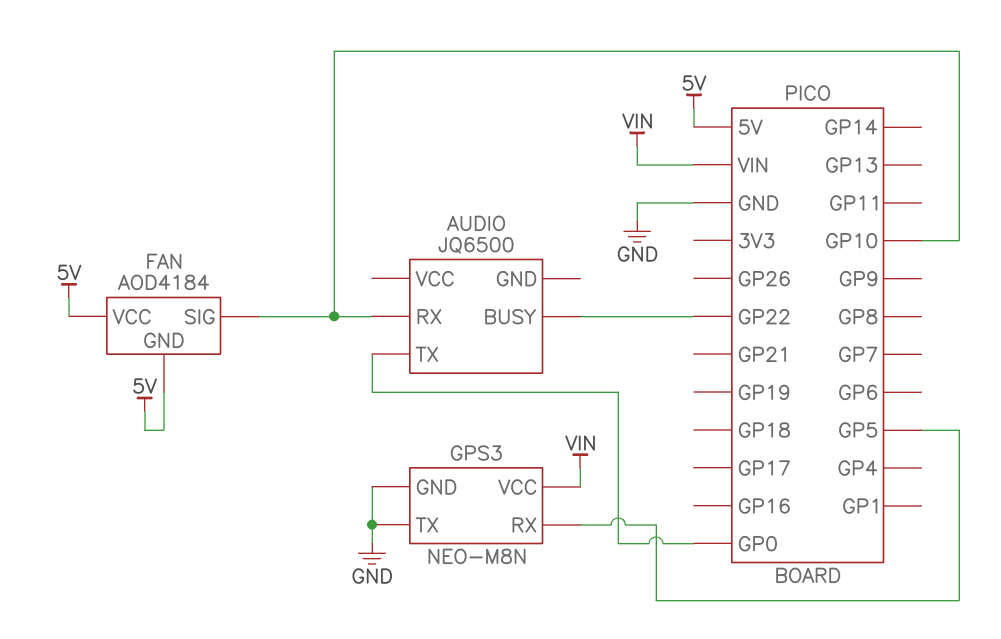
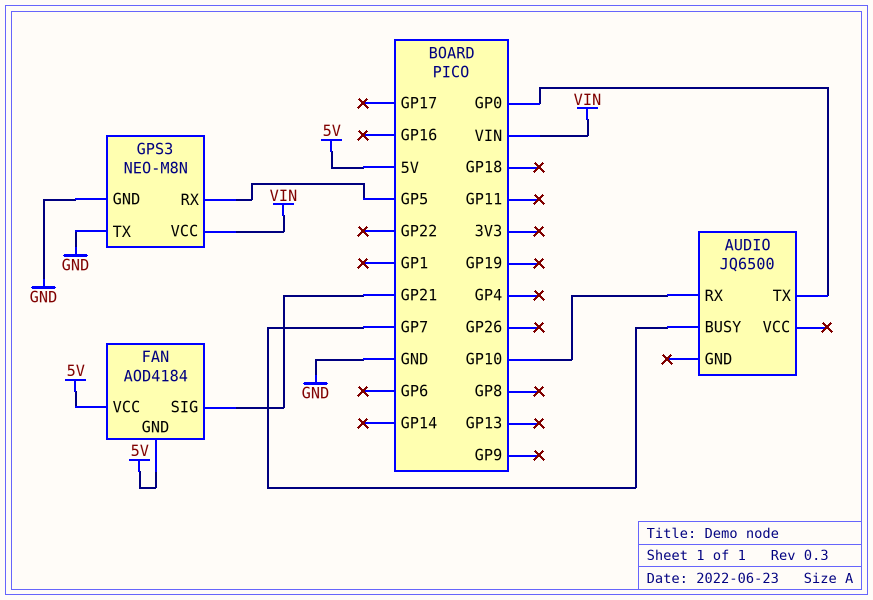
AUDIO pin BUSY: GP22 -> GP7
FAN pin SIG: GP10 -> GP21

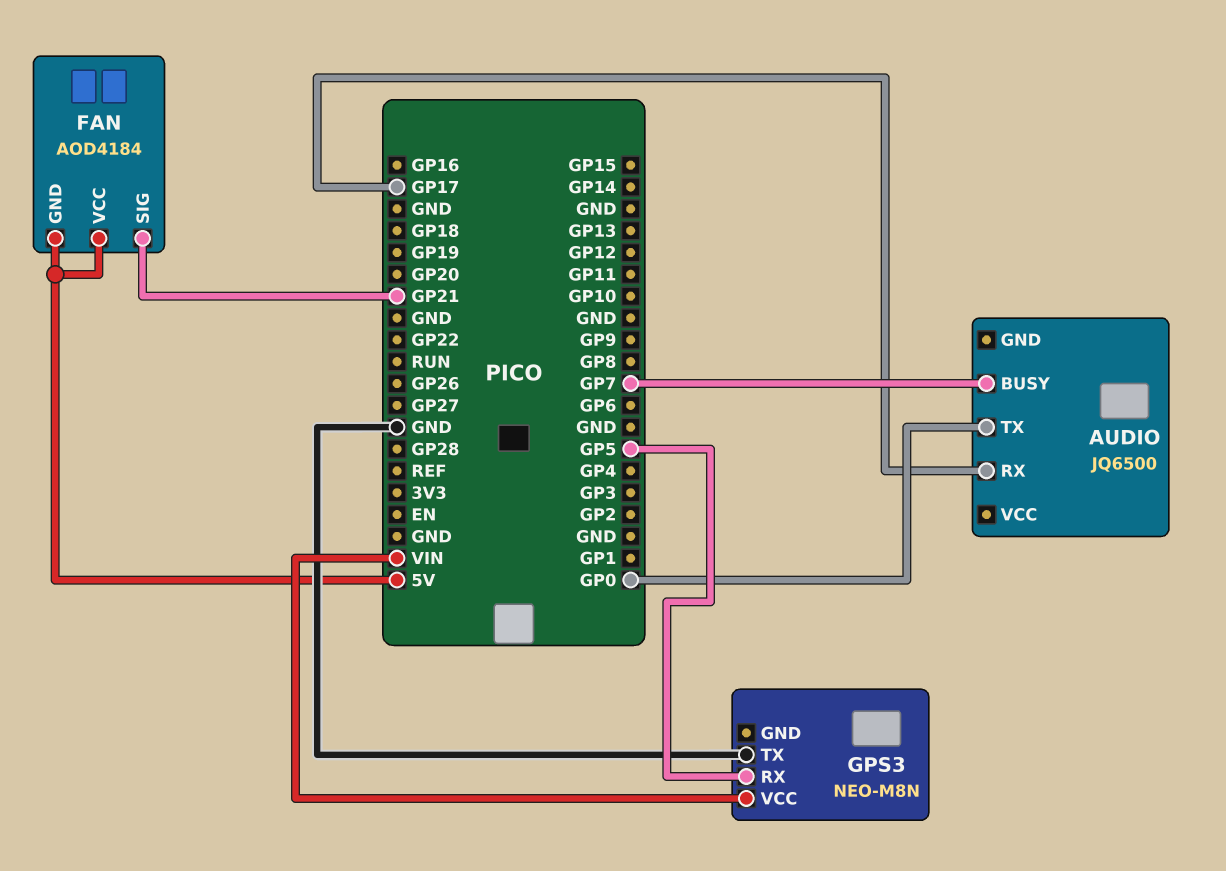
AUDIO pin RX: GP10 -> GP17
GPS3 pin GND: GND -> none

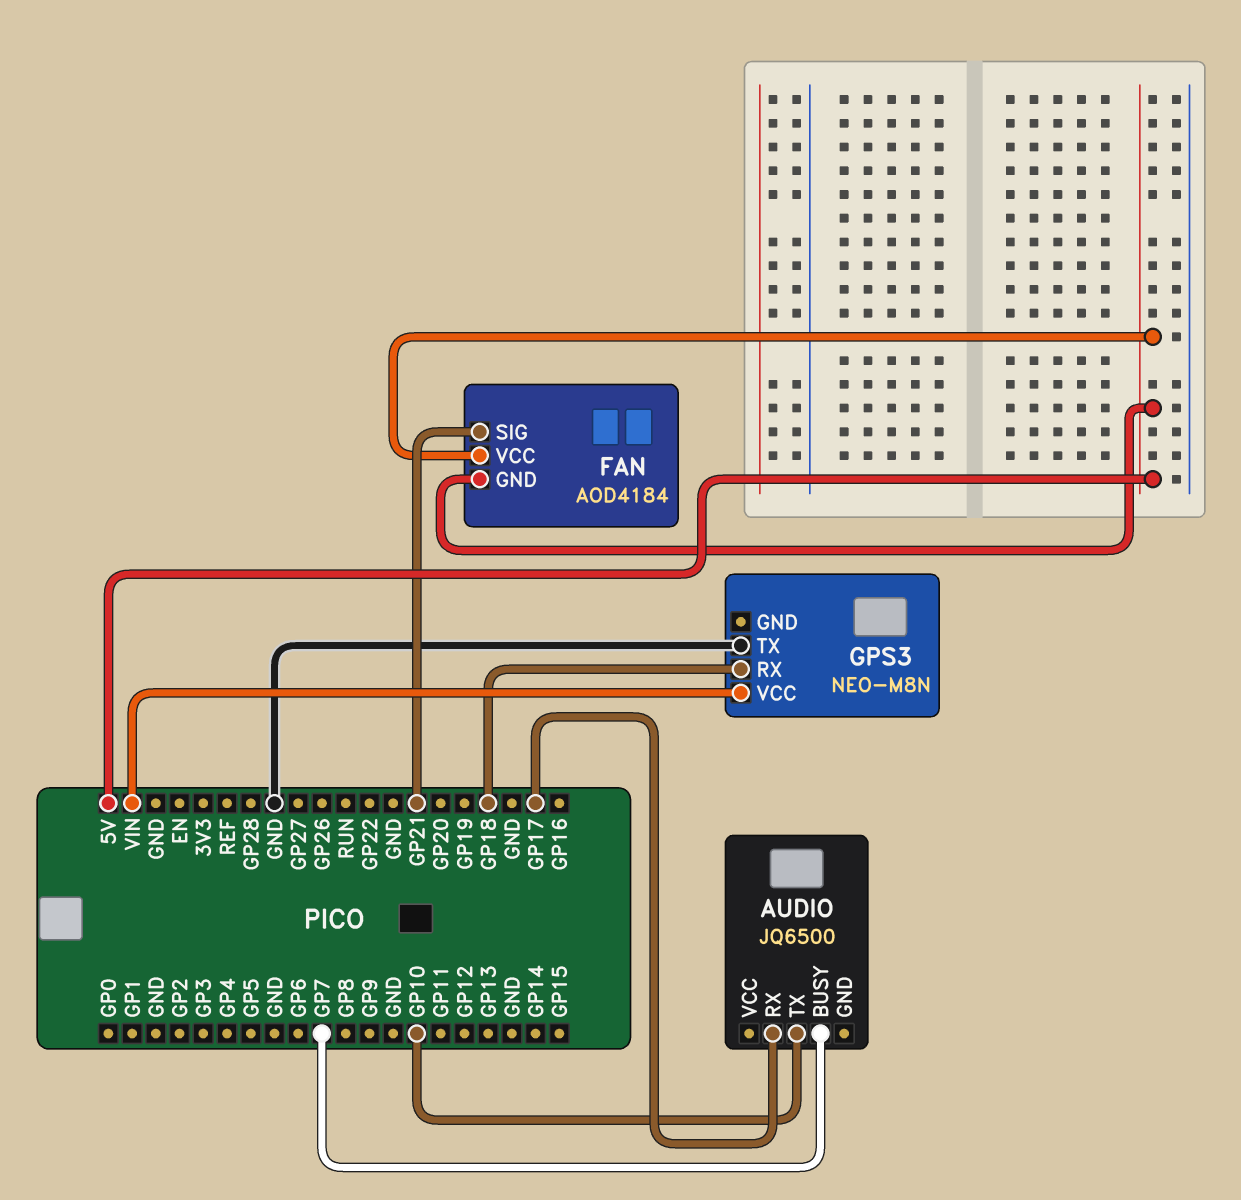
AUDIO pin TX: GP0 -> GP10
GPS3 pin RX: GP5 -> GP18

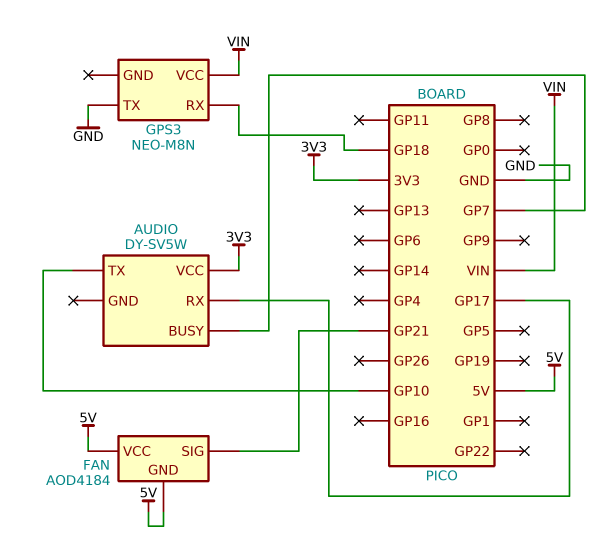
AUDIO: JQ6500 -> DY-SV5W
AUDIO pin VCC: none -> 3V3

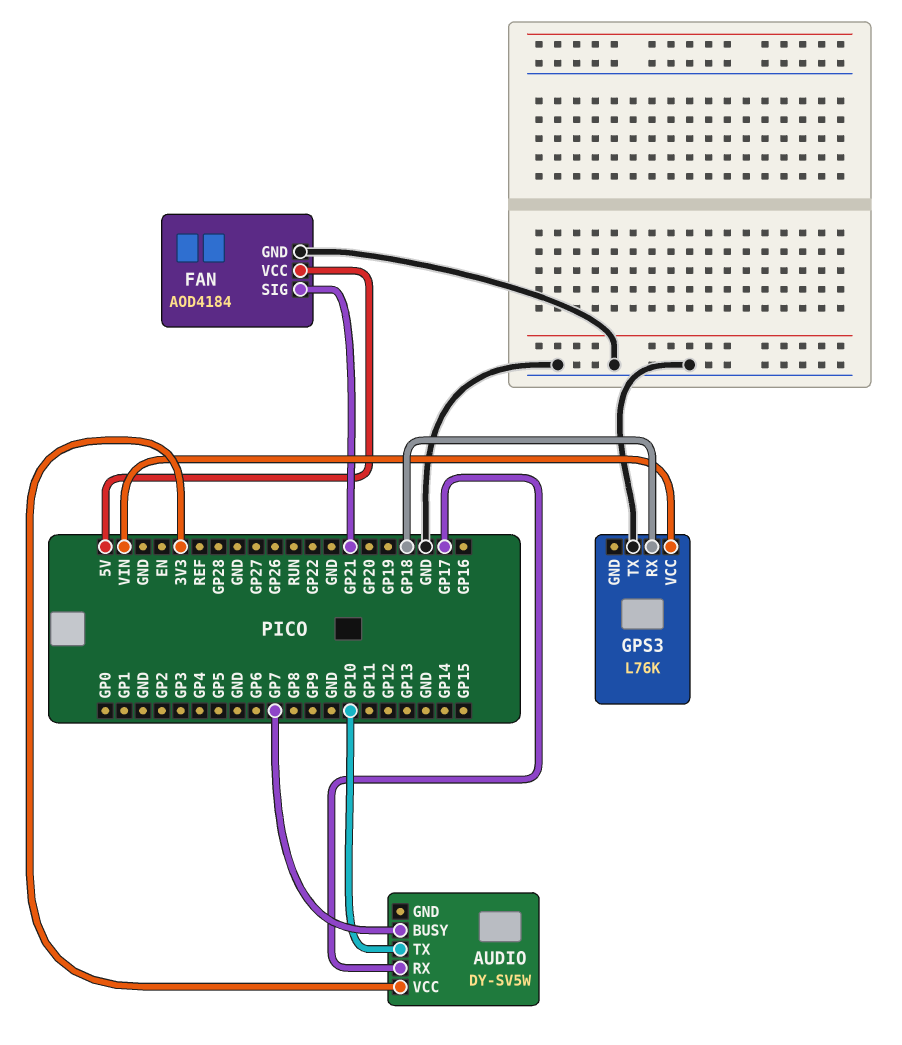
FAN pin GND: 5V -> GND
GPS3: NEO-M8N -> L76K

